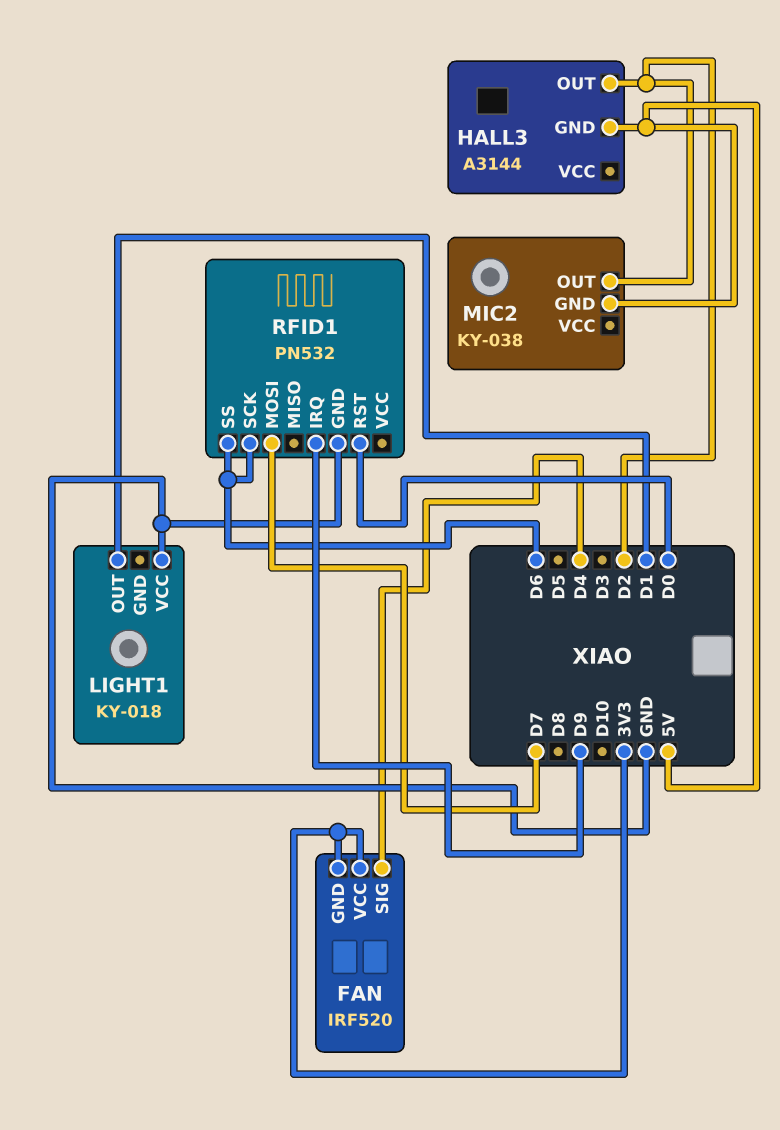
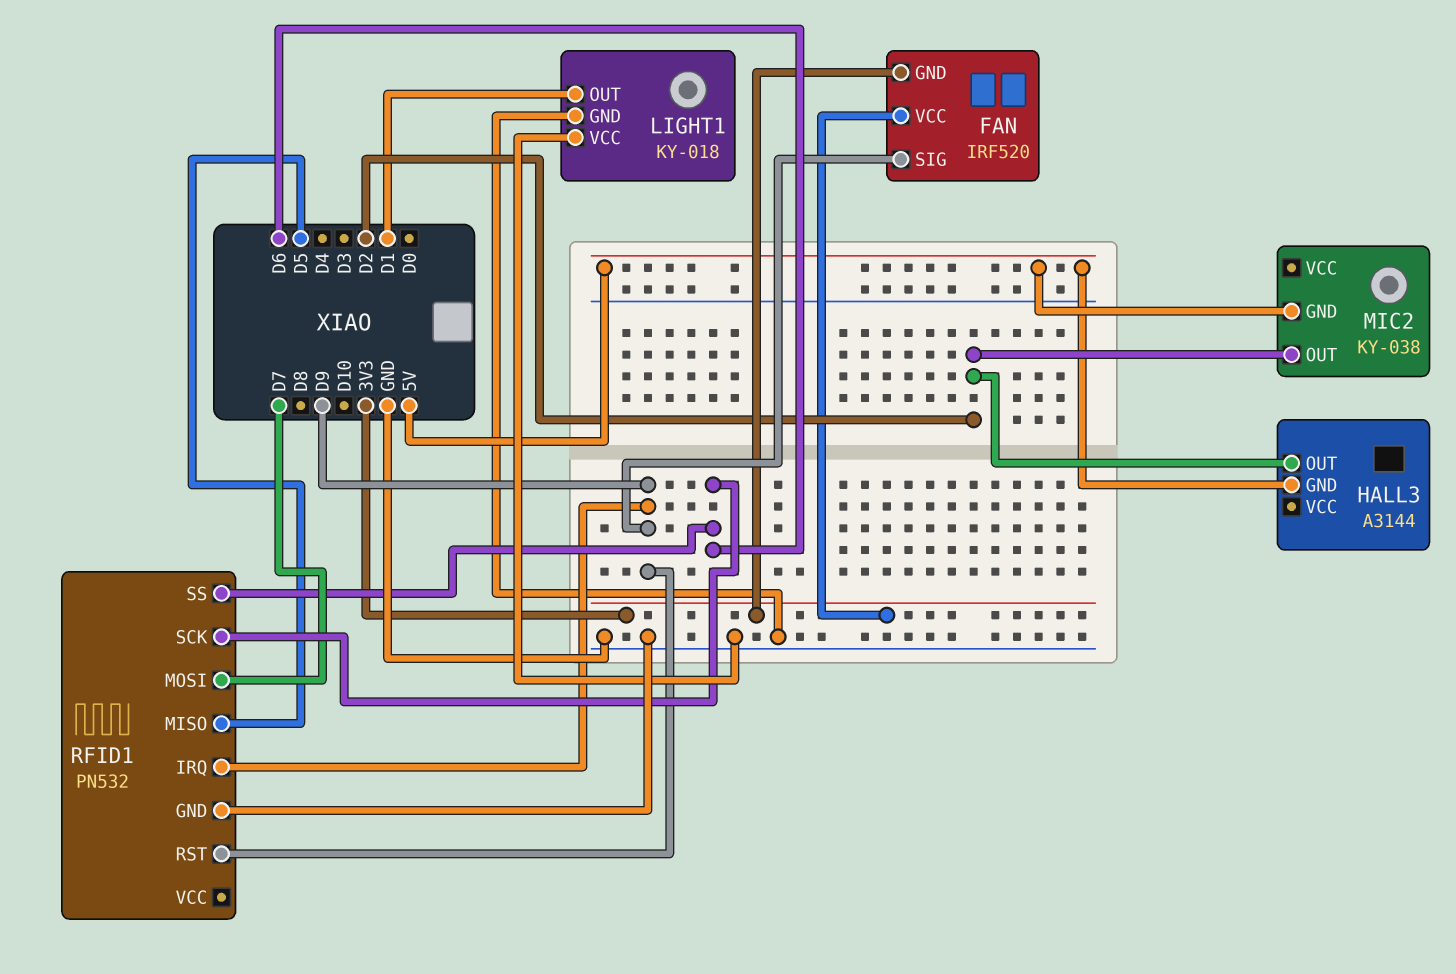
FAN pin SIG: D4 -> D9
LIGHT1 pin GND: none -> GND
RFID1 pin MISO: none -> D5
RFID1 pin RST: D0 -> D9

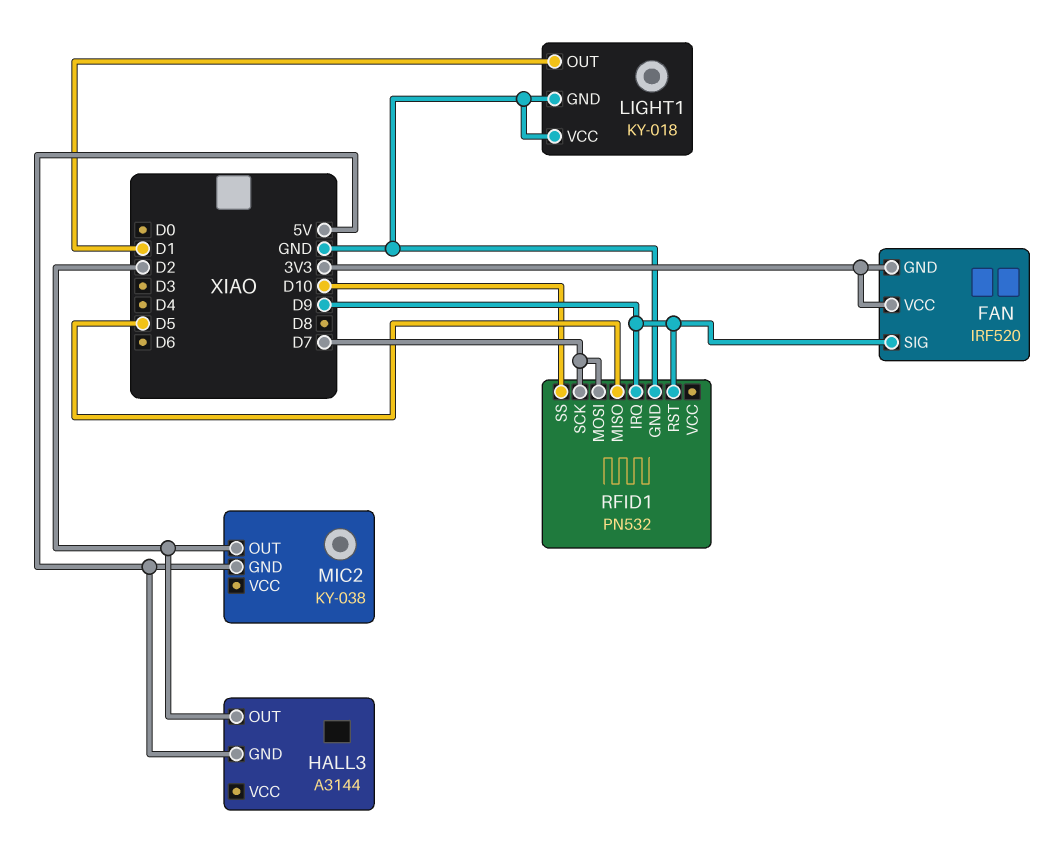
RFID1 pin SCK: D6 -> D7
RFID1 pin SS: D6 -> D10

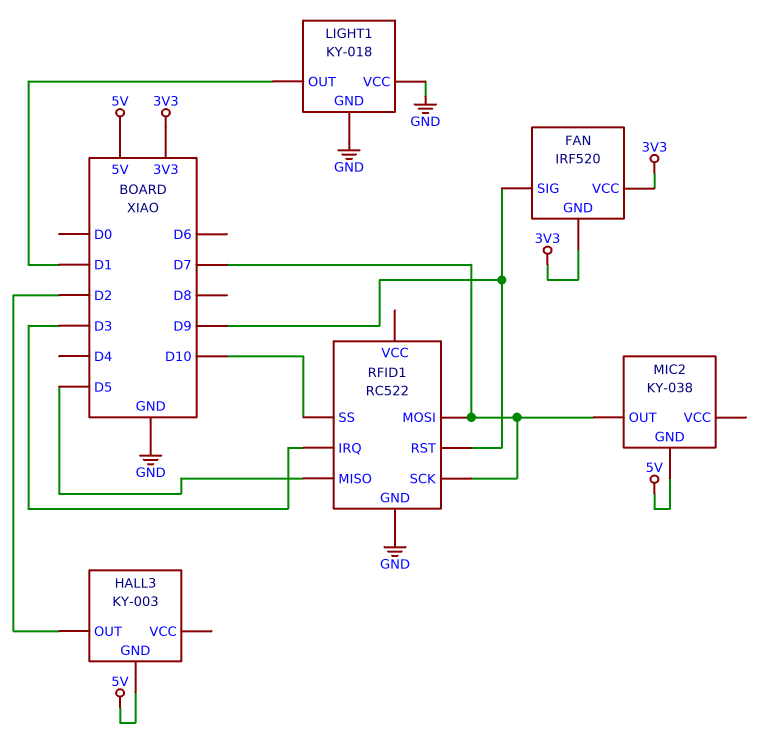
HALL3: A3144 -> KY-003
MIC2 pin OUT: D2 -> D7
RFID1: PN532 -> RC522
RFID1 pin IRQ: D9 -> D3

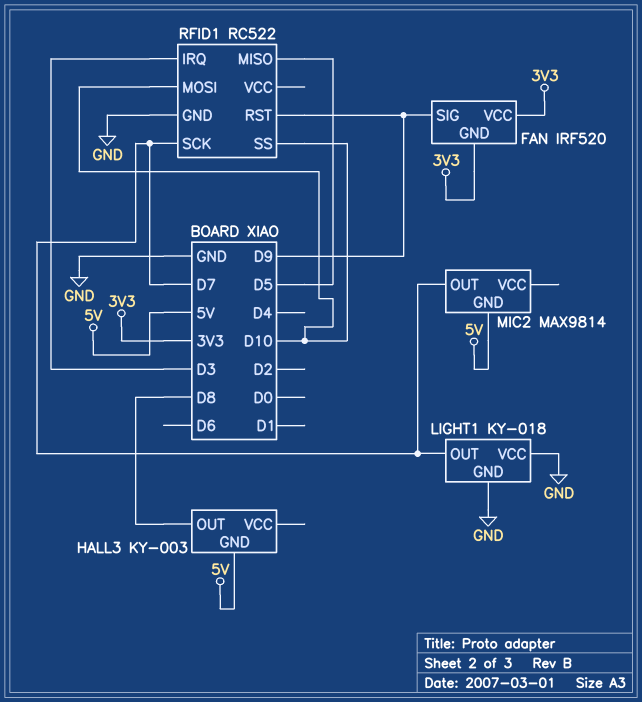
HALL3 pin OUT: D2 -> D8
LIGHT1 pin OUT: D1 -> D7
MIC2: KY-038 -> MAX9814
RFID1 pin MOSI: D7 -> D10

